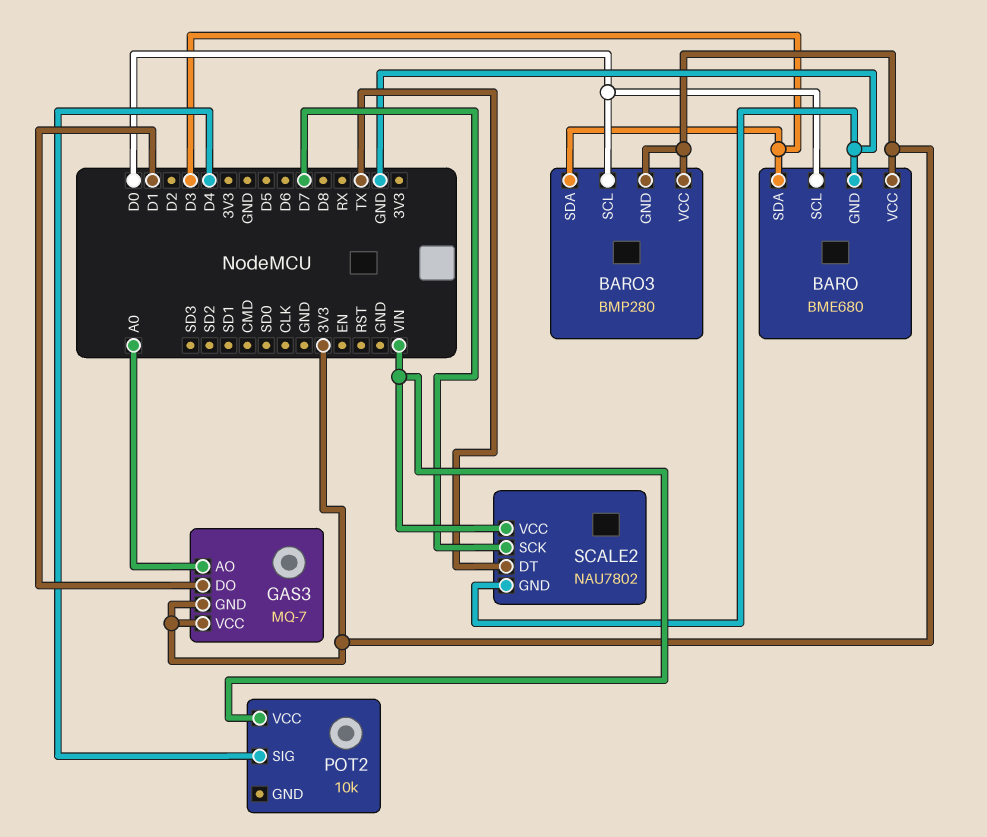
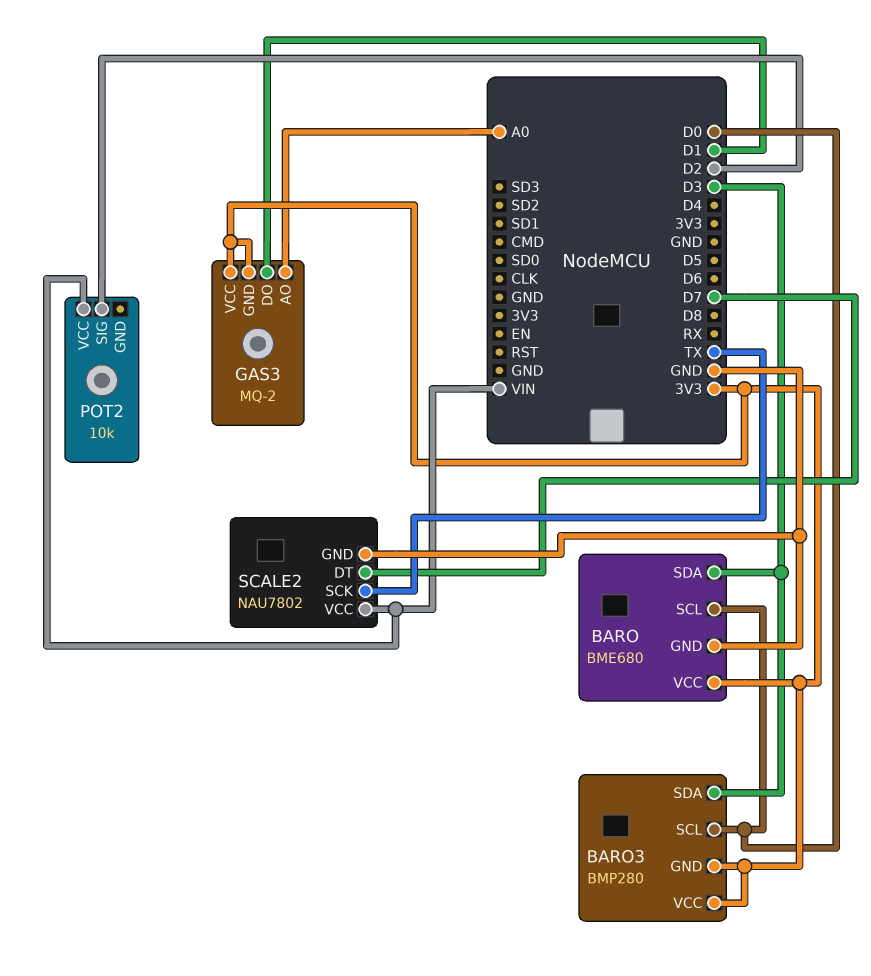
GAS3: MQ-7 -> MQ-2
POT2 pin SIG: D4 -> D2
SCALE2 pin DT: TX -> D7
SCALE2 pin SCK: D7 -> TX

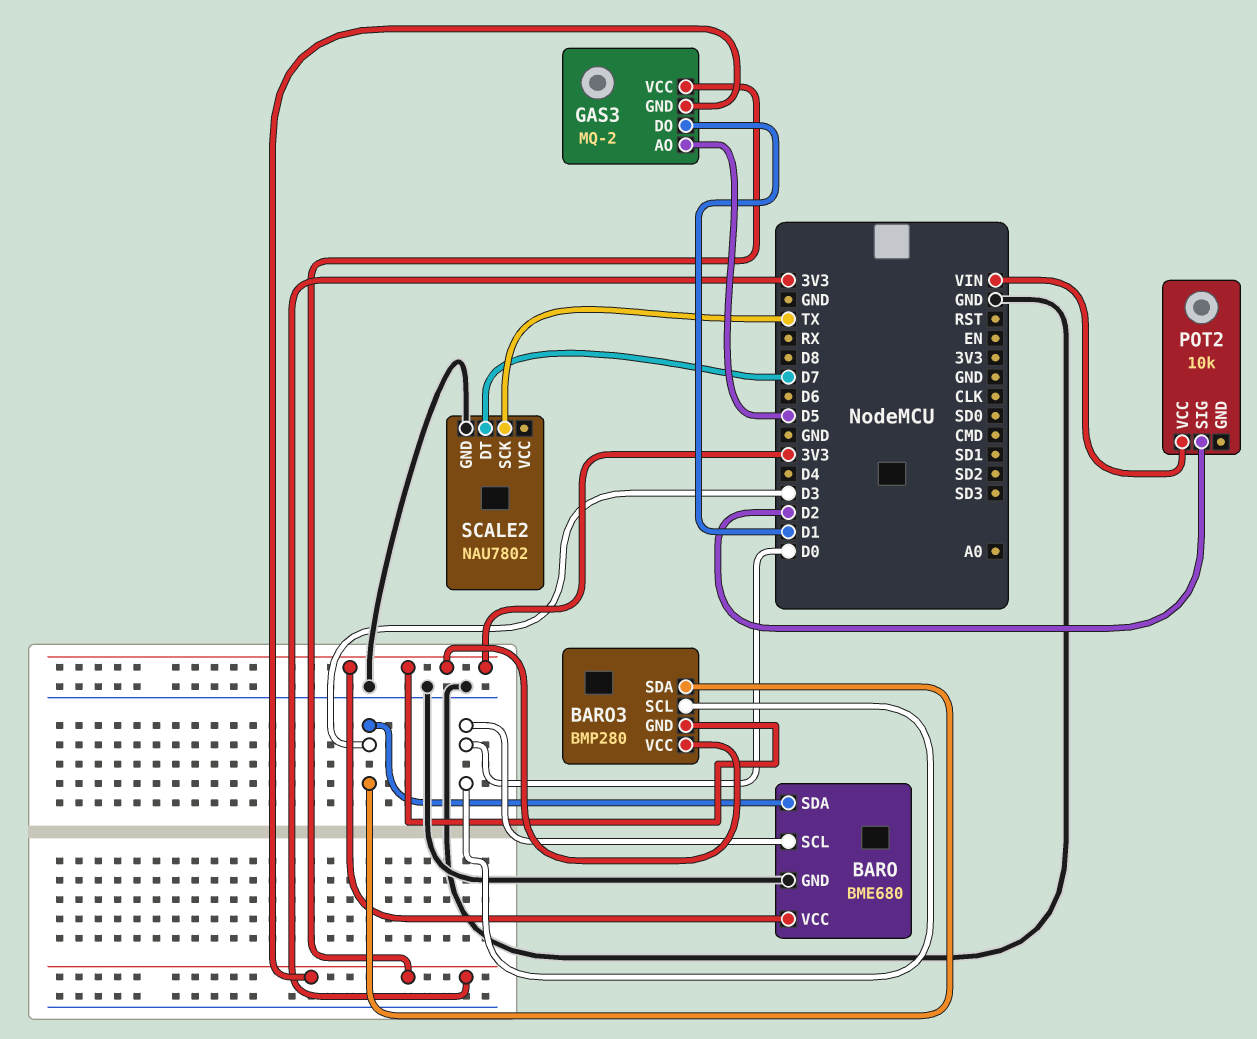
GAS3 pin AO: A0 -> D5
SCALE2 pin VCC: VIN -> none

